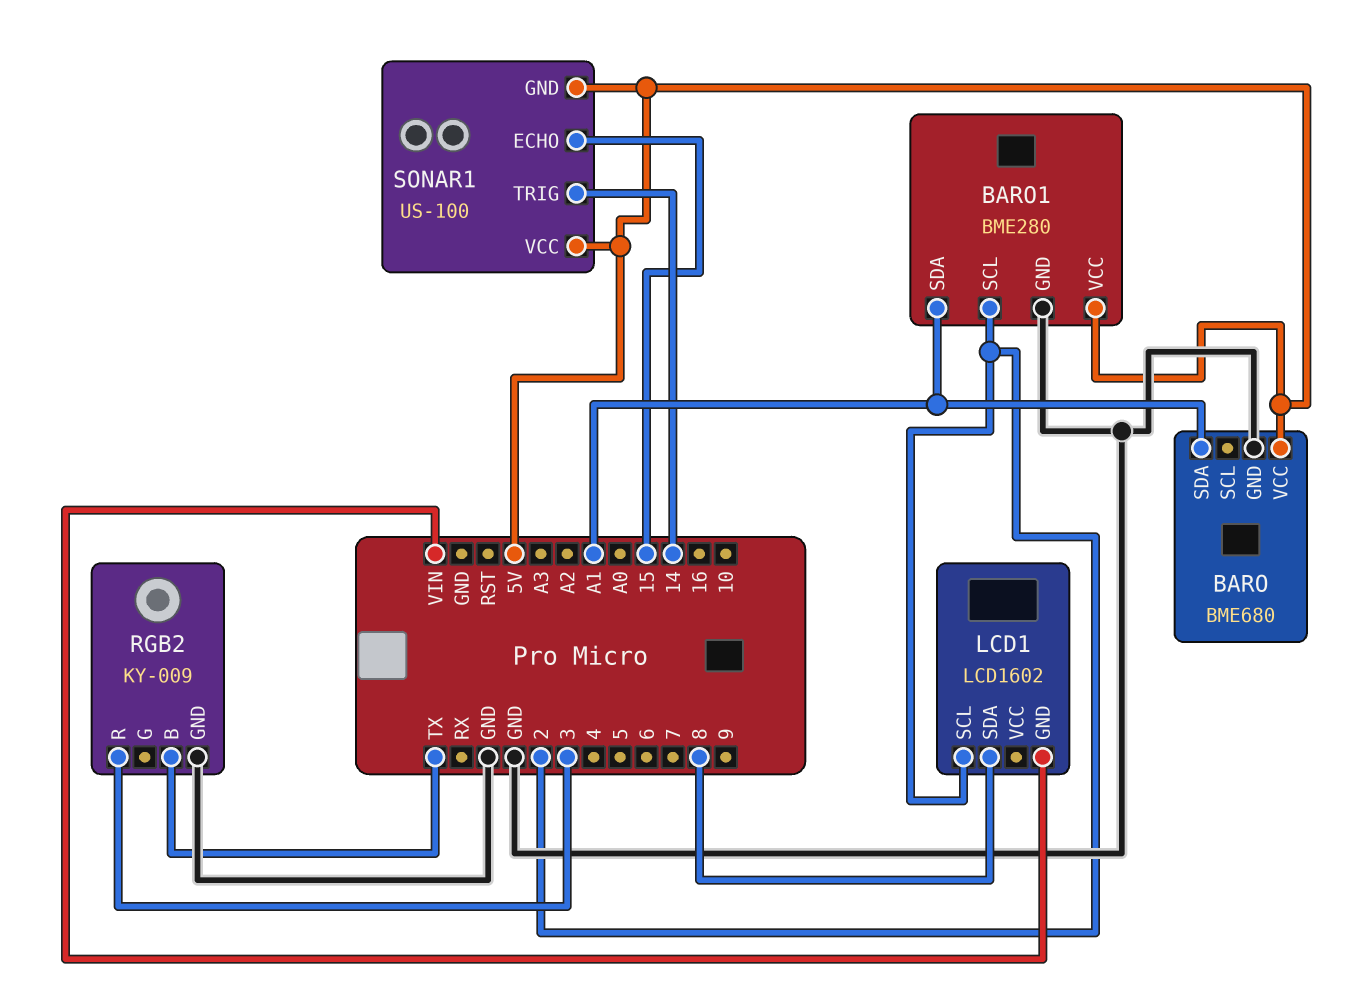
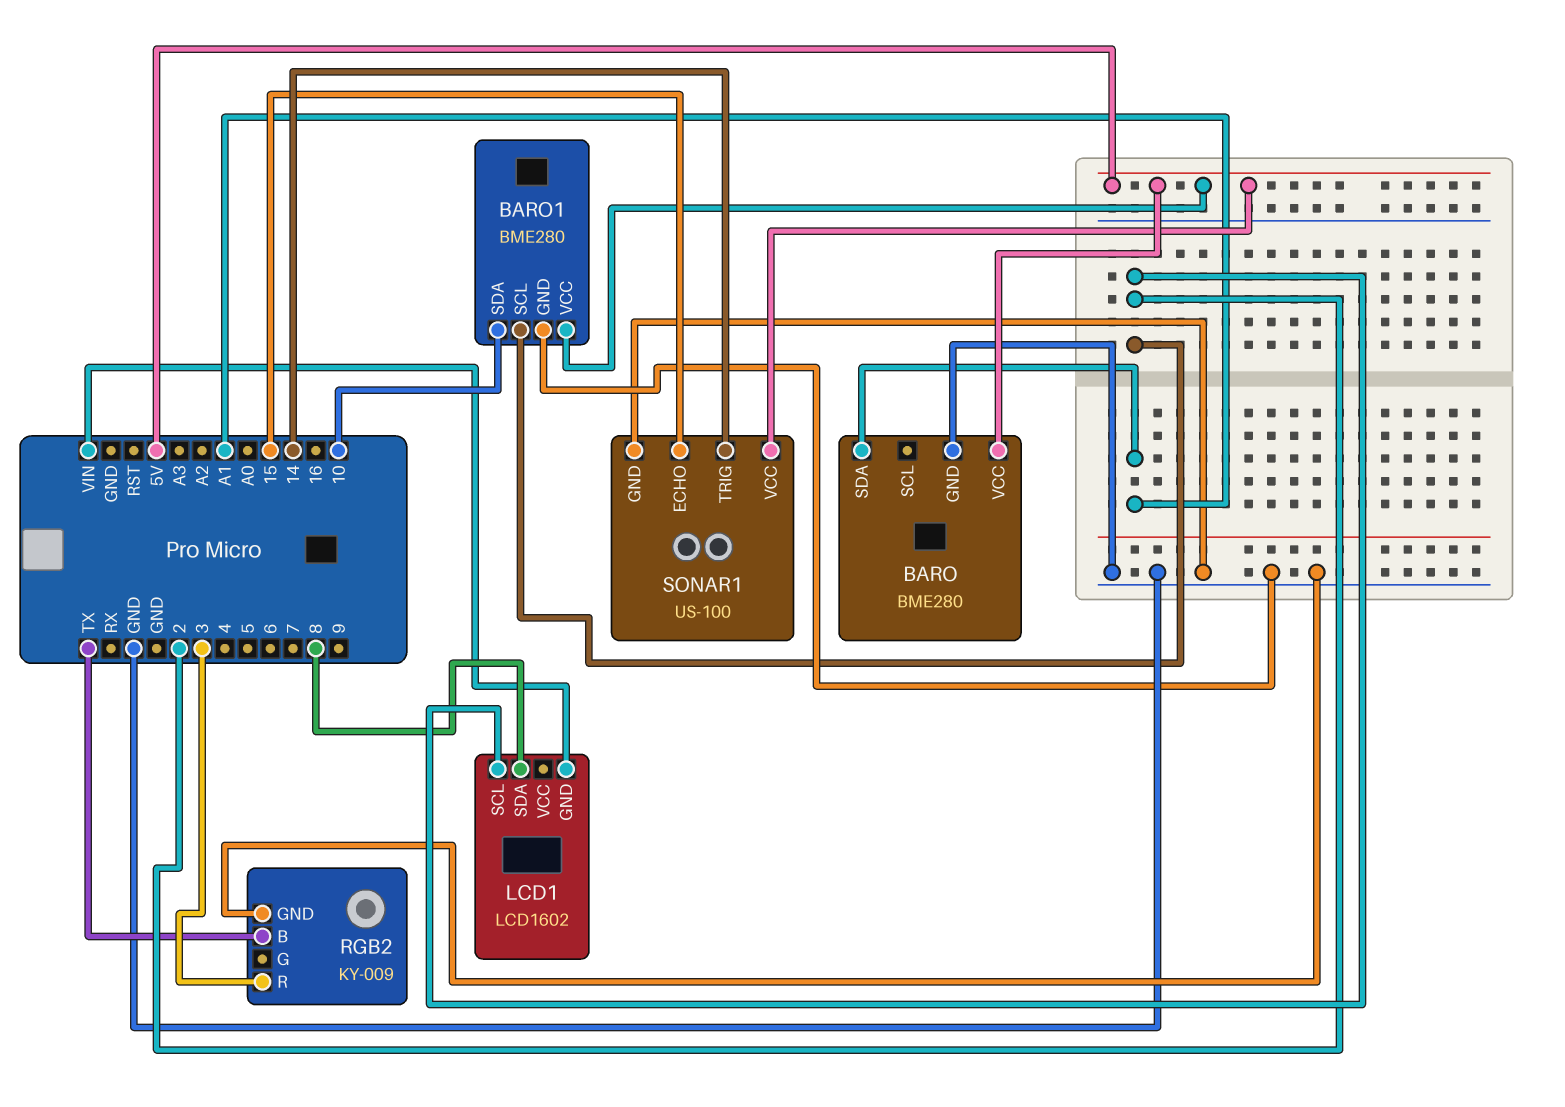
BARO: BME680 -> BME280
BARO1 pin SDA: A1 -> 10
SONAR1 pin GND: 5V -> GND

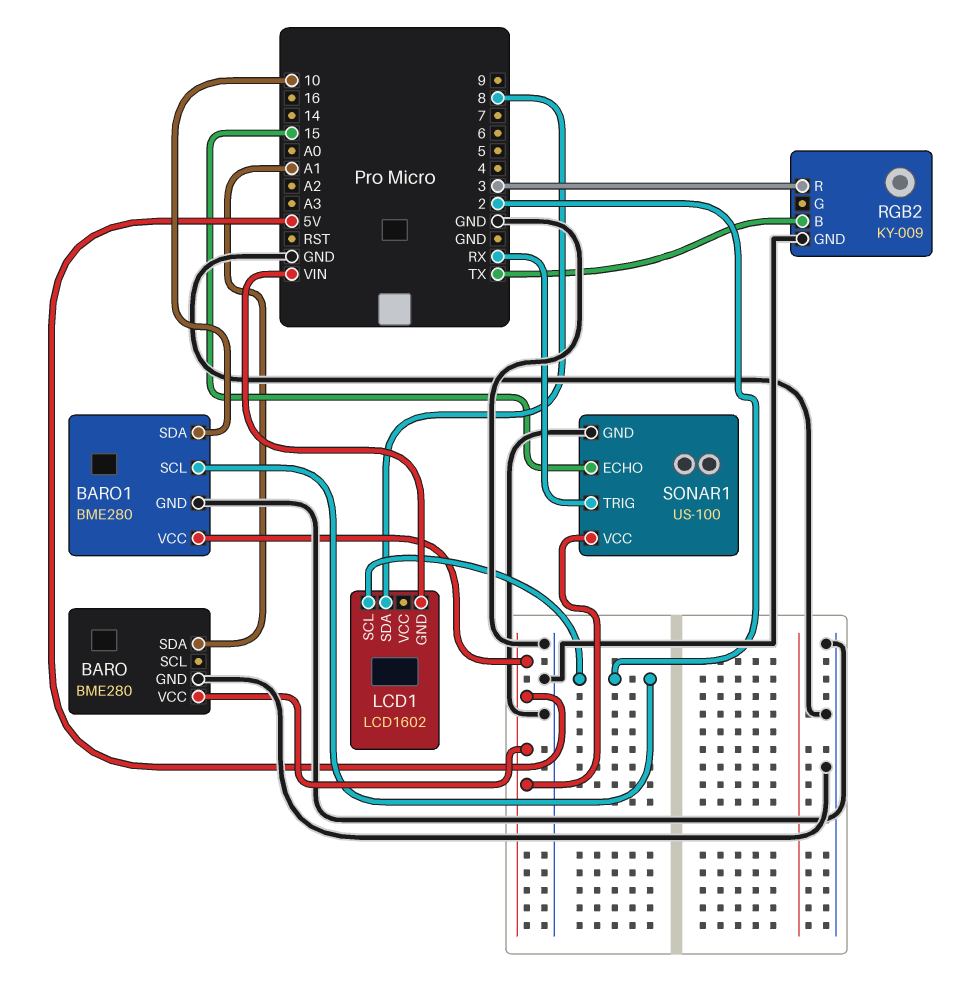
SONAR1 pin TRIG: 14 -> RX

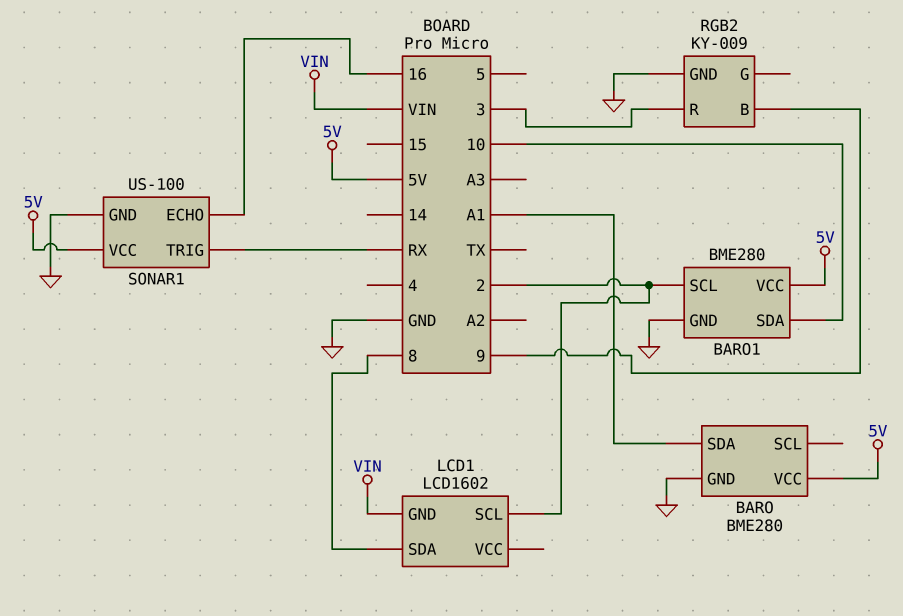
RGB2 pin B: TX -> 9
SONAR1 pin ECHO: 15 -> 16

